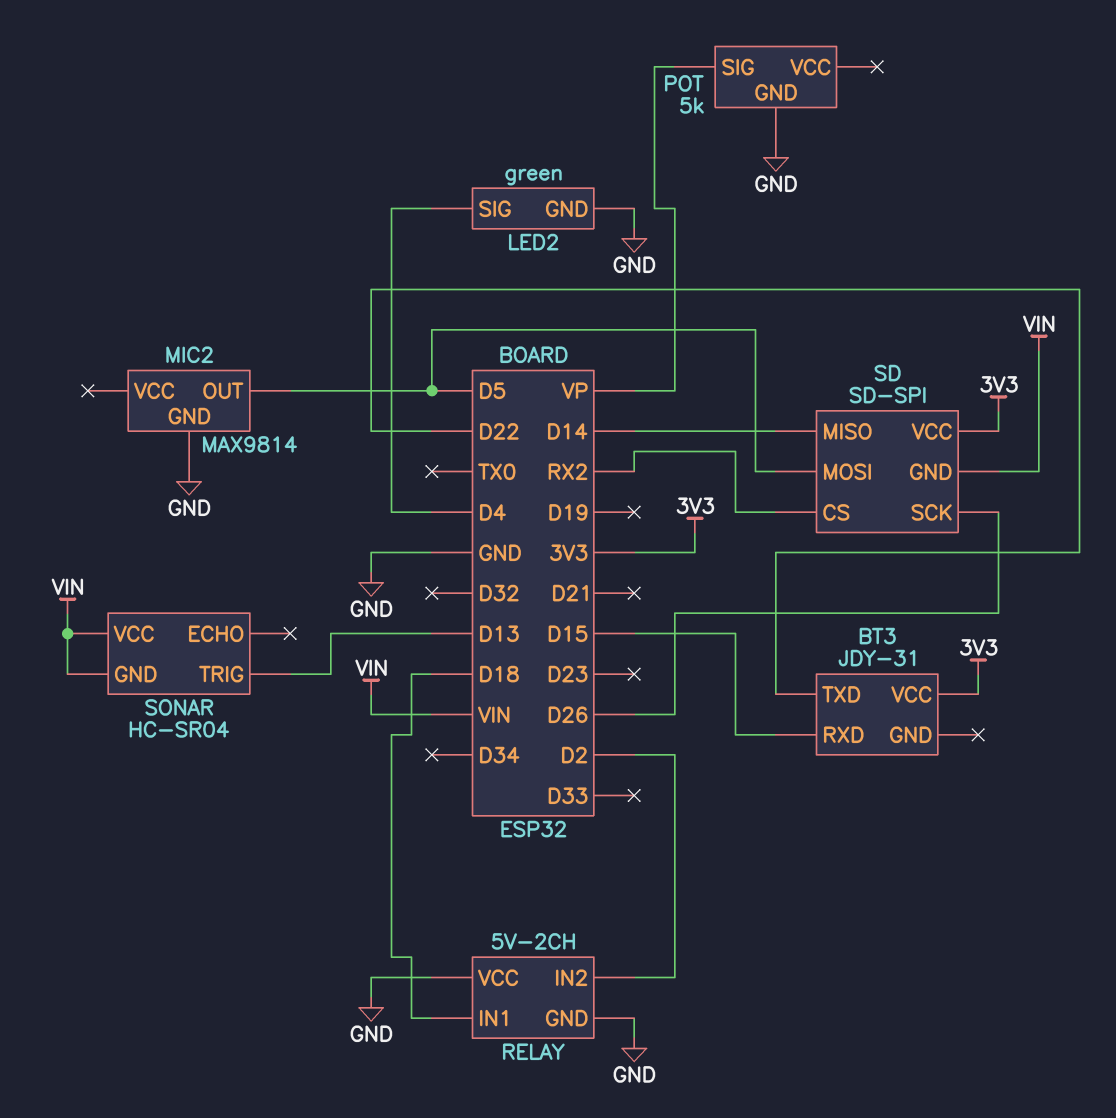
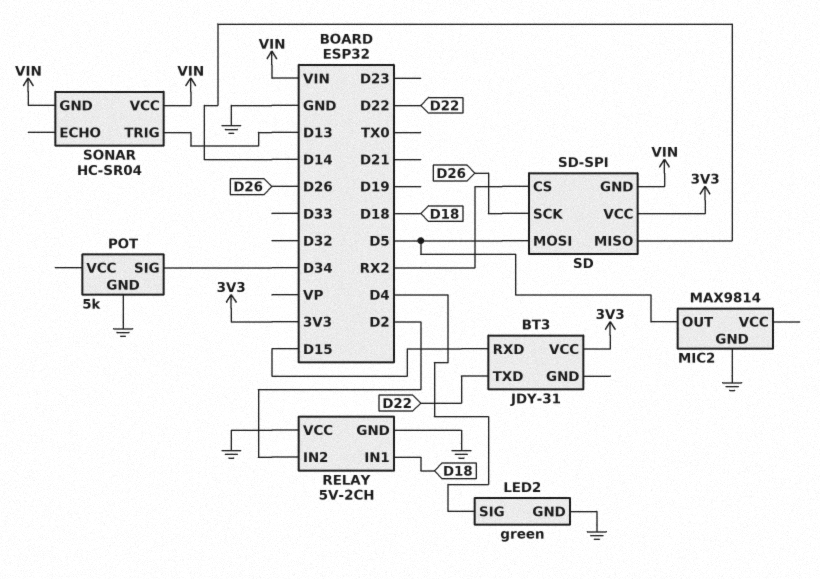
POT pin SIG: VP -> D34

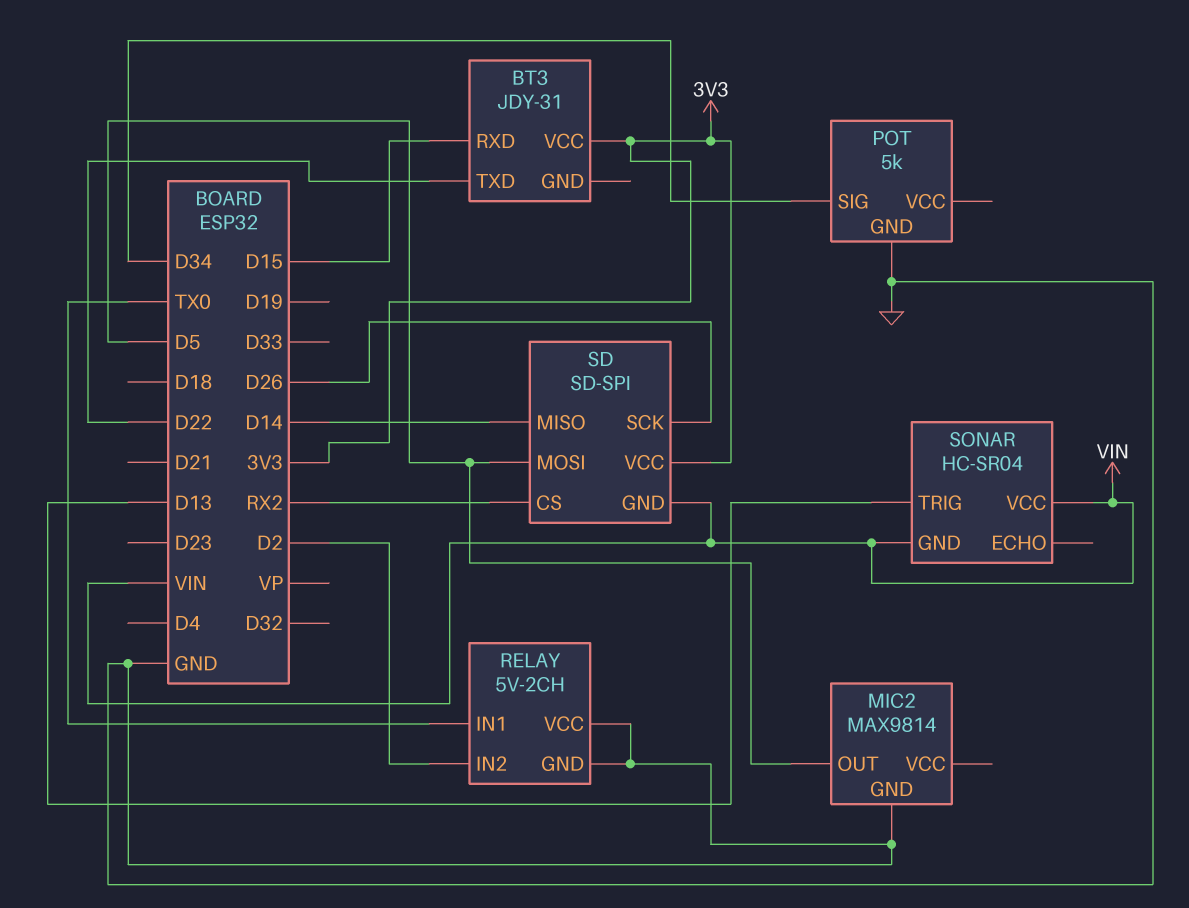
LED2: green -> none
LED2 pin GND: GND -> none
LED2 pin SIG: D4 -> none
RELAY pin IN1: D18 -> TX0

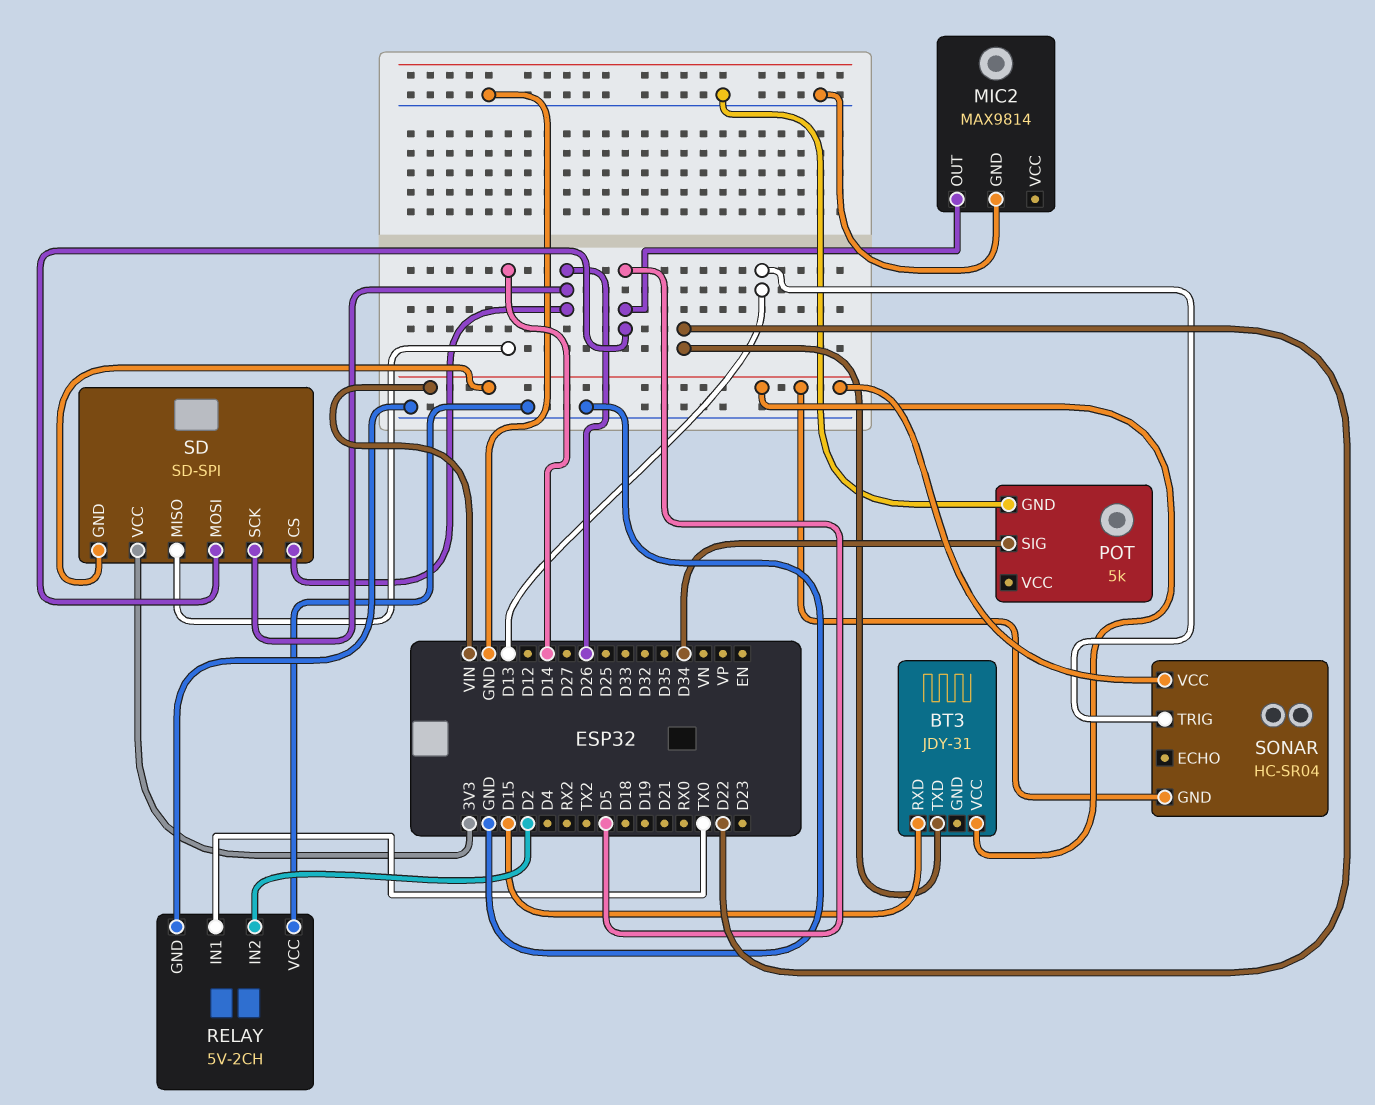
BT3 pin VCC: 3V3 -> VIN
SD pin CS: RX2 -> D26

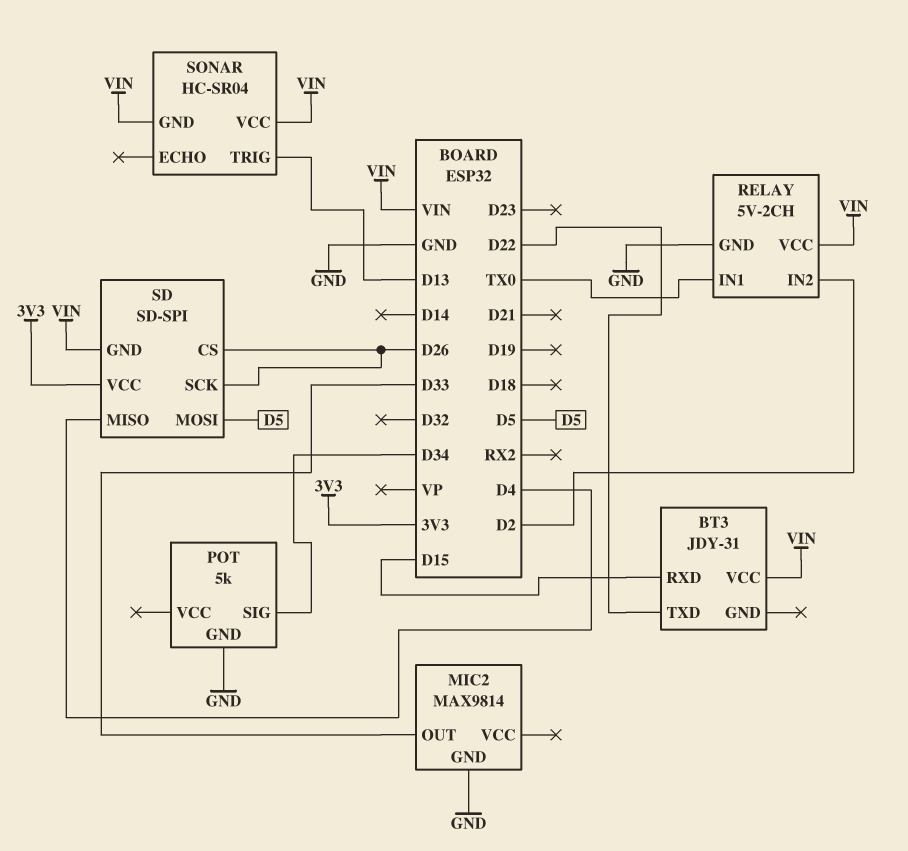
MIC2 pin OUT: D5 -> D33
RELAY pin VCC: GND -> VIN
SD pin MISO: D14 -> D4

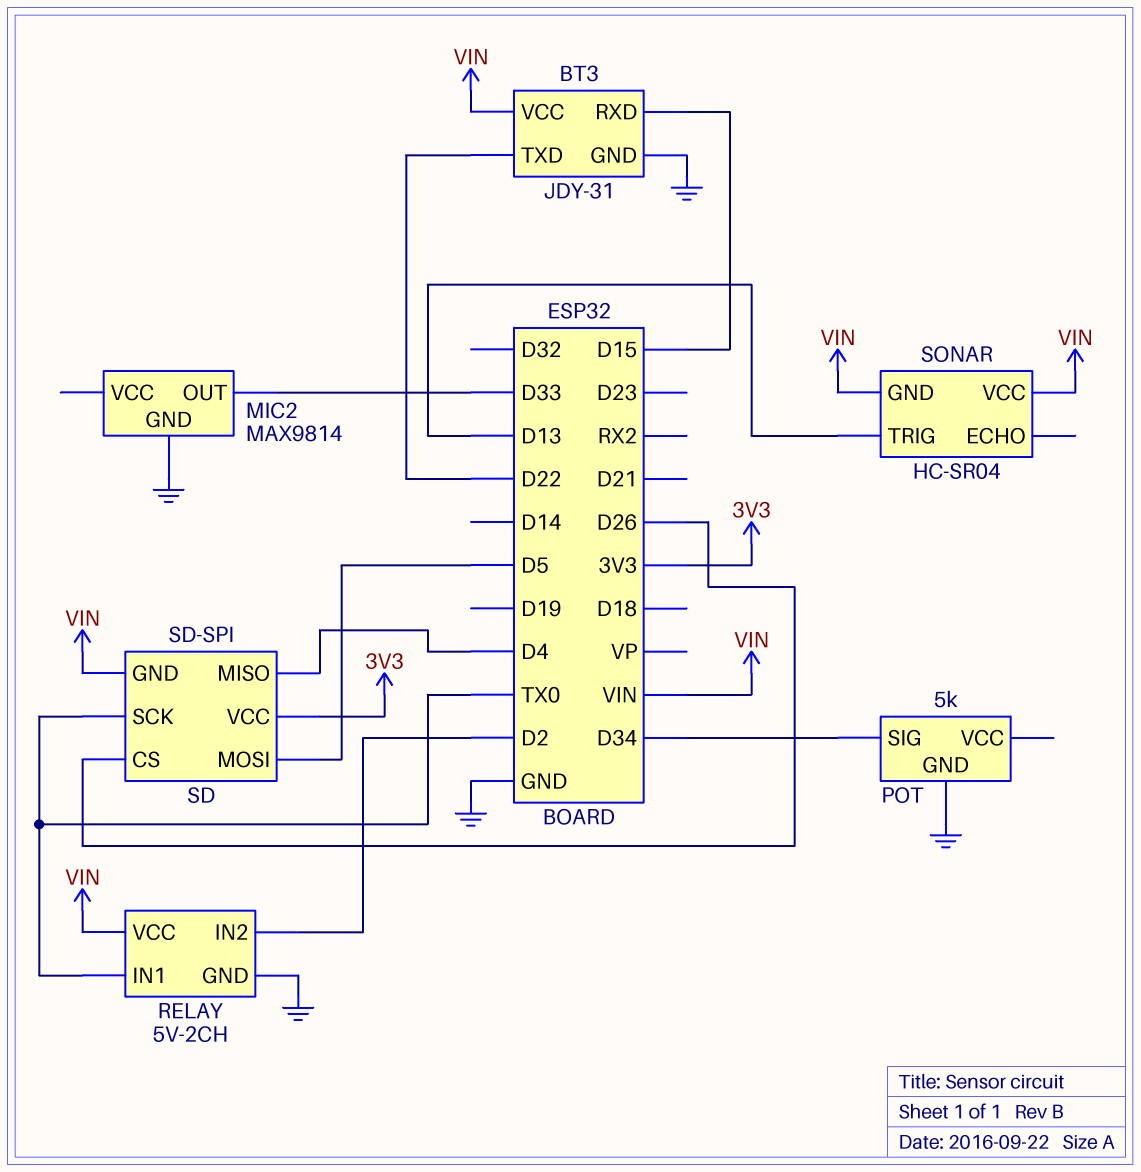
BT3 pin GND: none -> GND
SD pin SCK: D26 -> TX0

